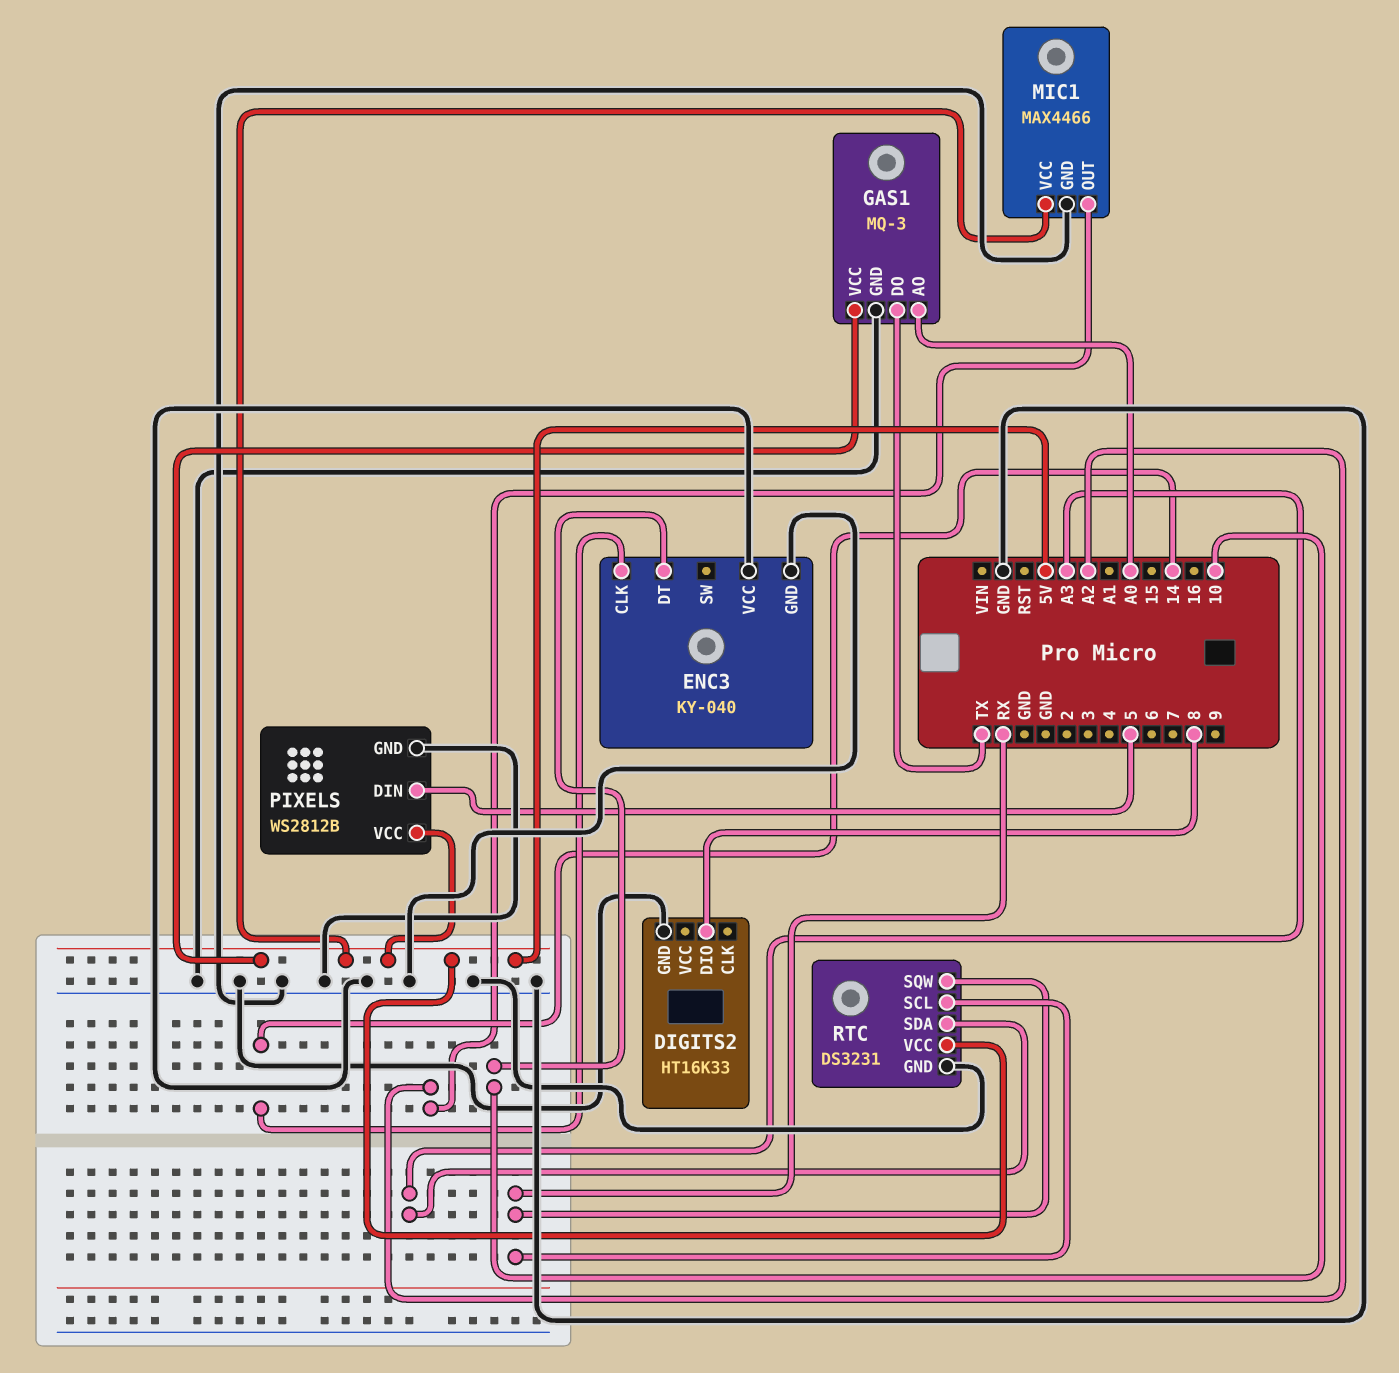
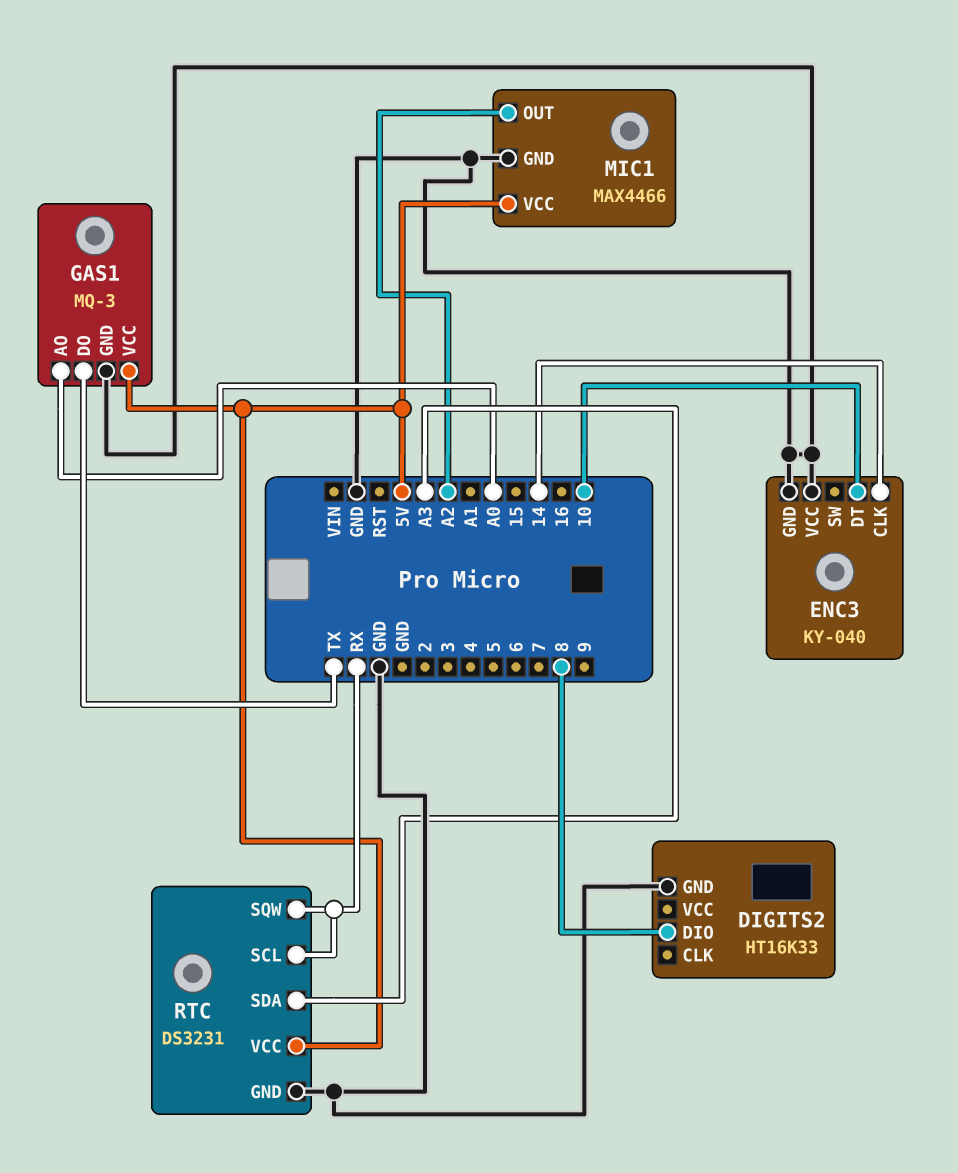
PIXELS: WS2812B -> none
PIXELS pin DIN: 5 -> none
PIXELS pin GND: GND -> none
PIXELS pin VCC: 5V -> none

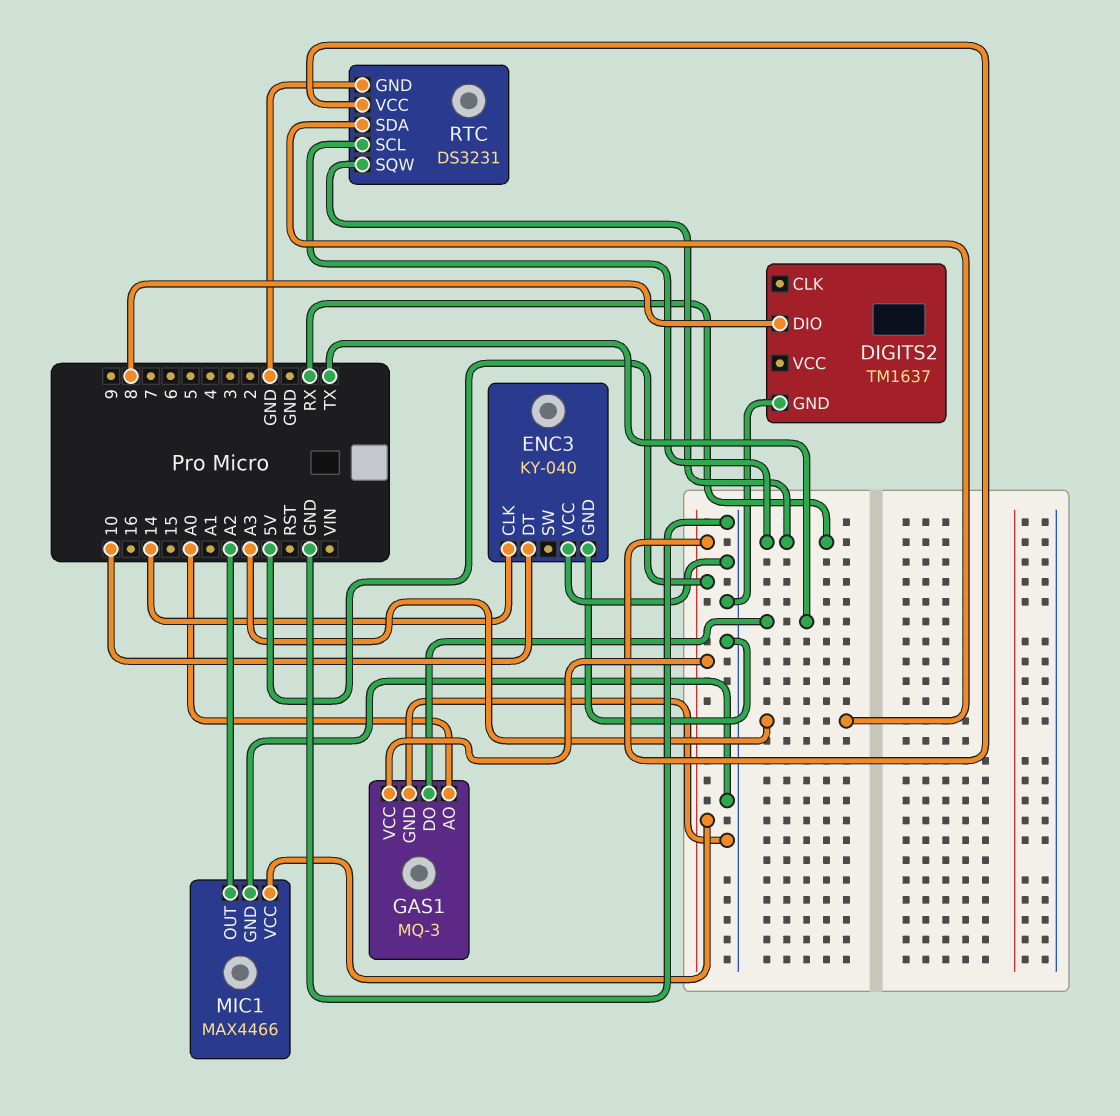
DIGITS2: HT16K33 -> TM1637

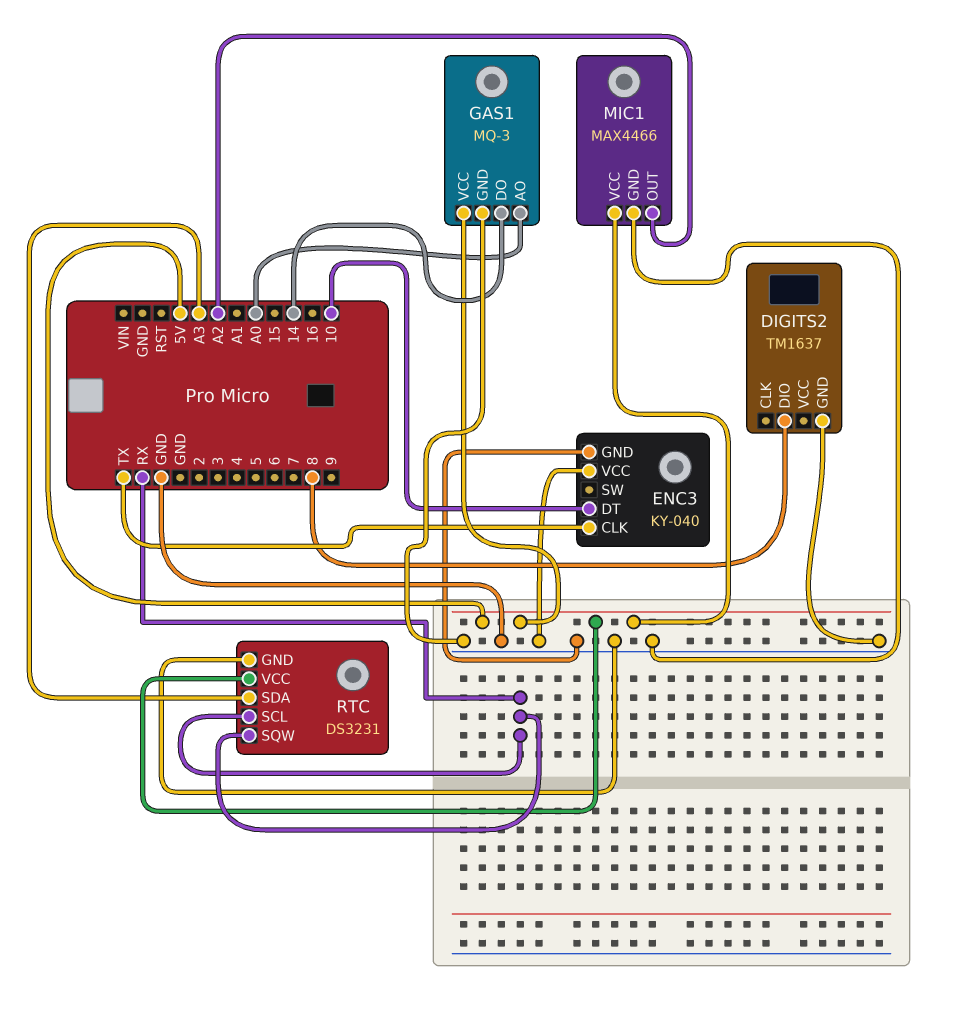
ENC3 pin CLK: 14 -> TX
GAS1 pin DO: TX -> 14

